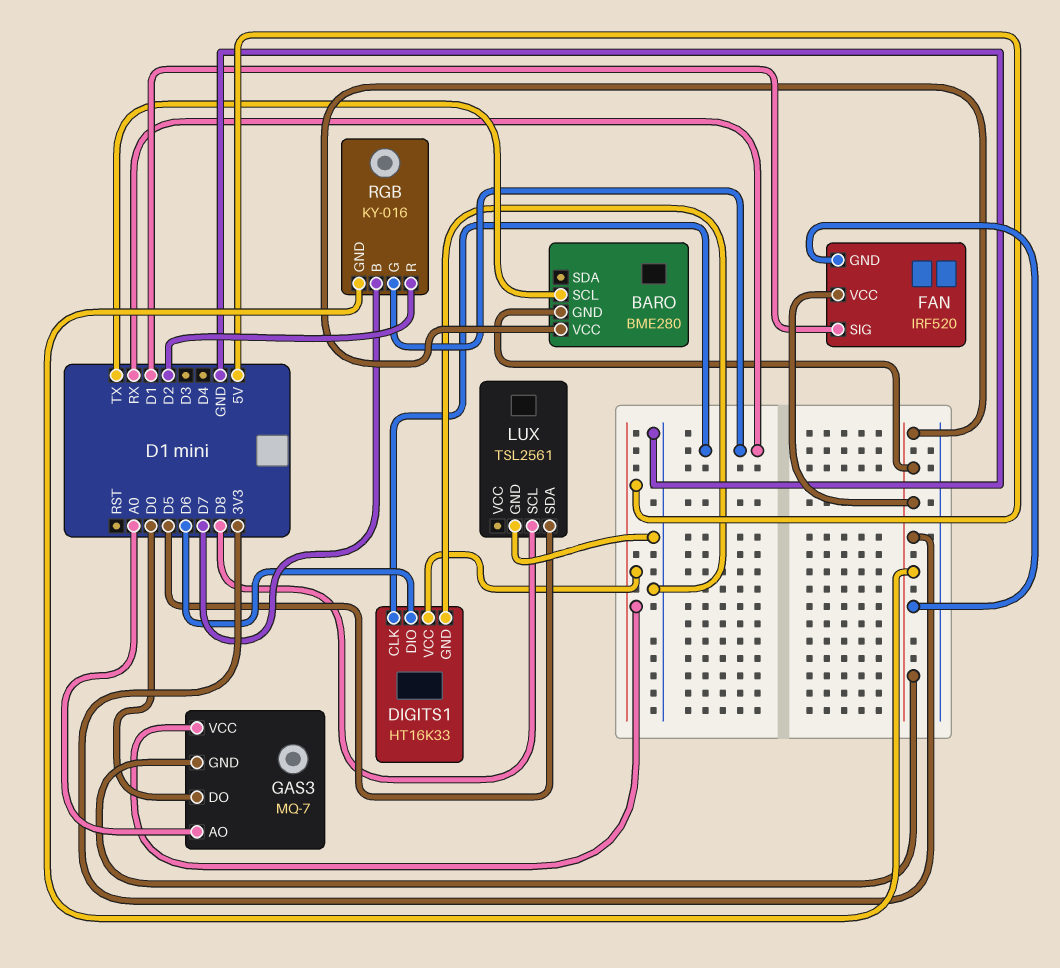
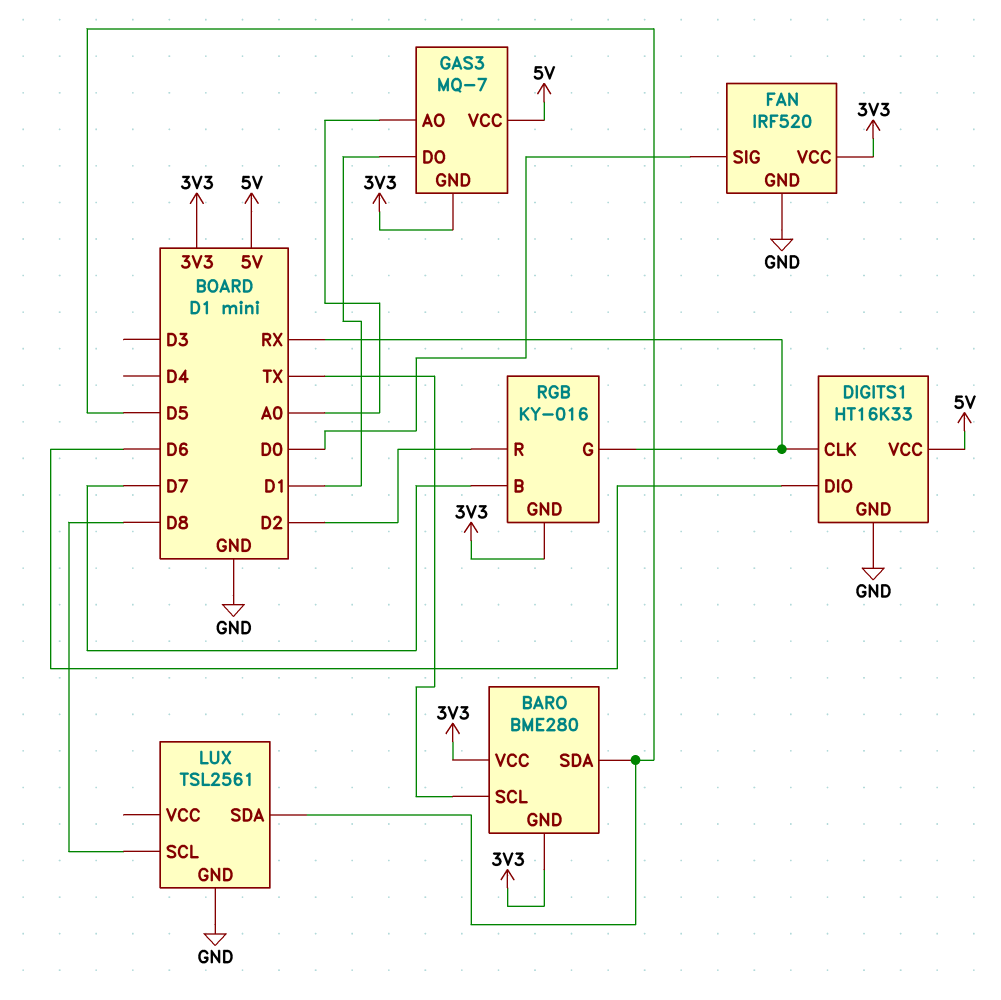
BARO pin SDA: none -> D5
FAN pin GND: 3V3 -> GND
FAN pin SIG: D1 -> D0
GAS3 pin DO: D0 -> D1

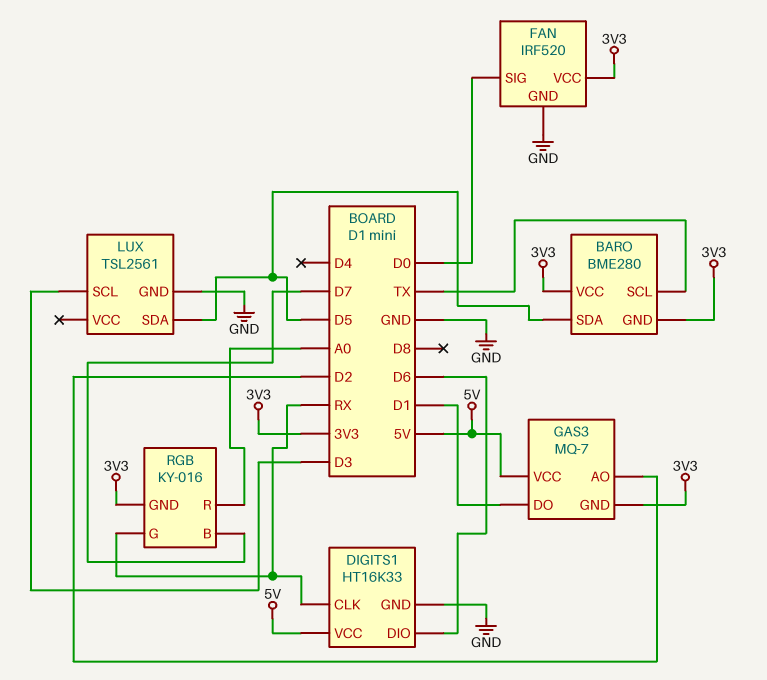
GAS3 pin AO: A0 -> D2
LUX pin SCL: D8 -> D3
RGB pin R: D2 -> A0

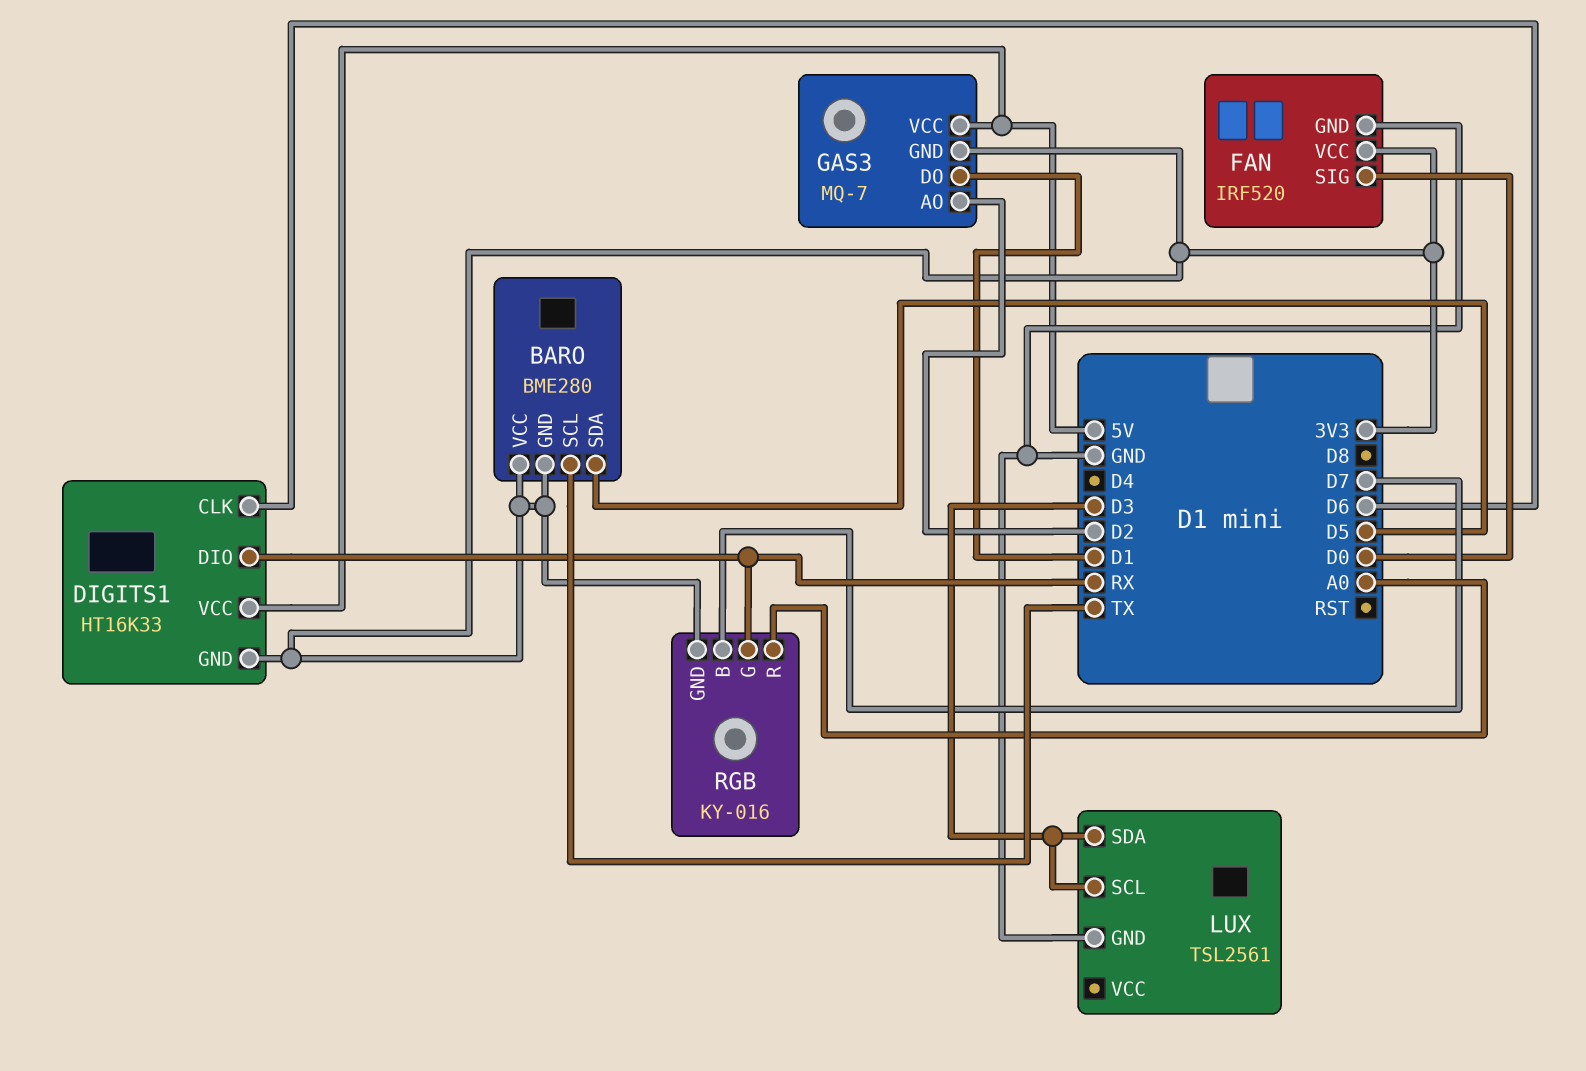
DIGITS1 pin CLK: RX -> D6
DIGITS1 pin DIO: D6 -> RX
DIGITS1 pin GND: GND -> 3V3
LUX pin SDA: D5 -> D3

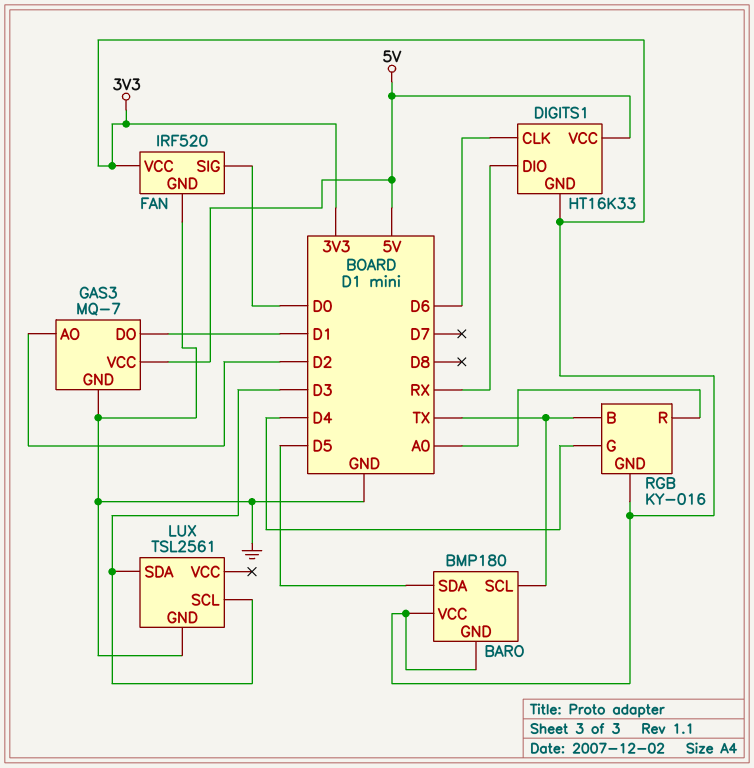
BARO: BME280 -> BMP180
GAS3 pin GND: 3V3 -> GND
RGB pin B: D7 -> TX
RGB pin G: RX -> D4

